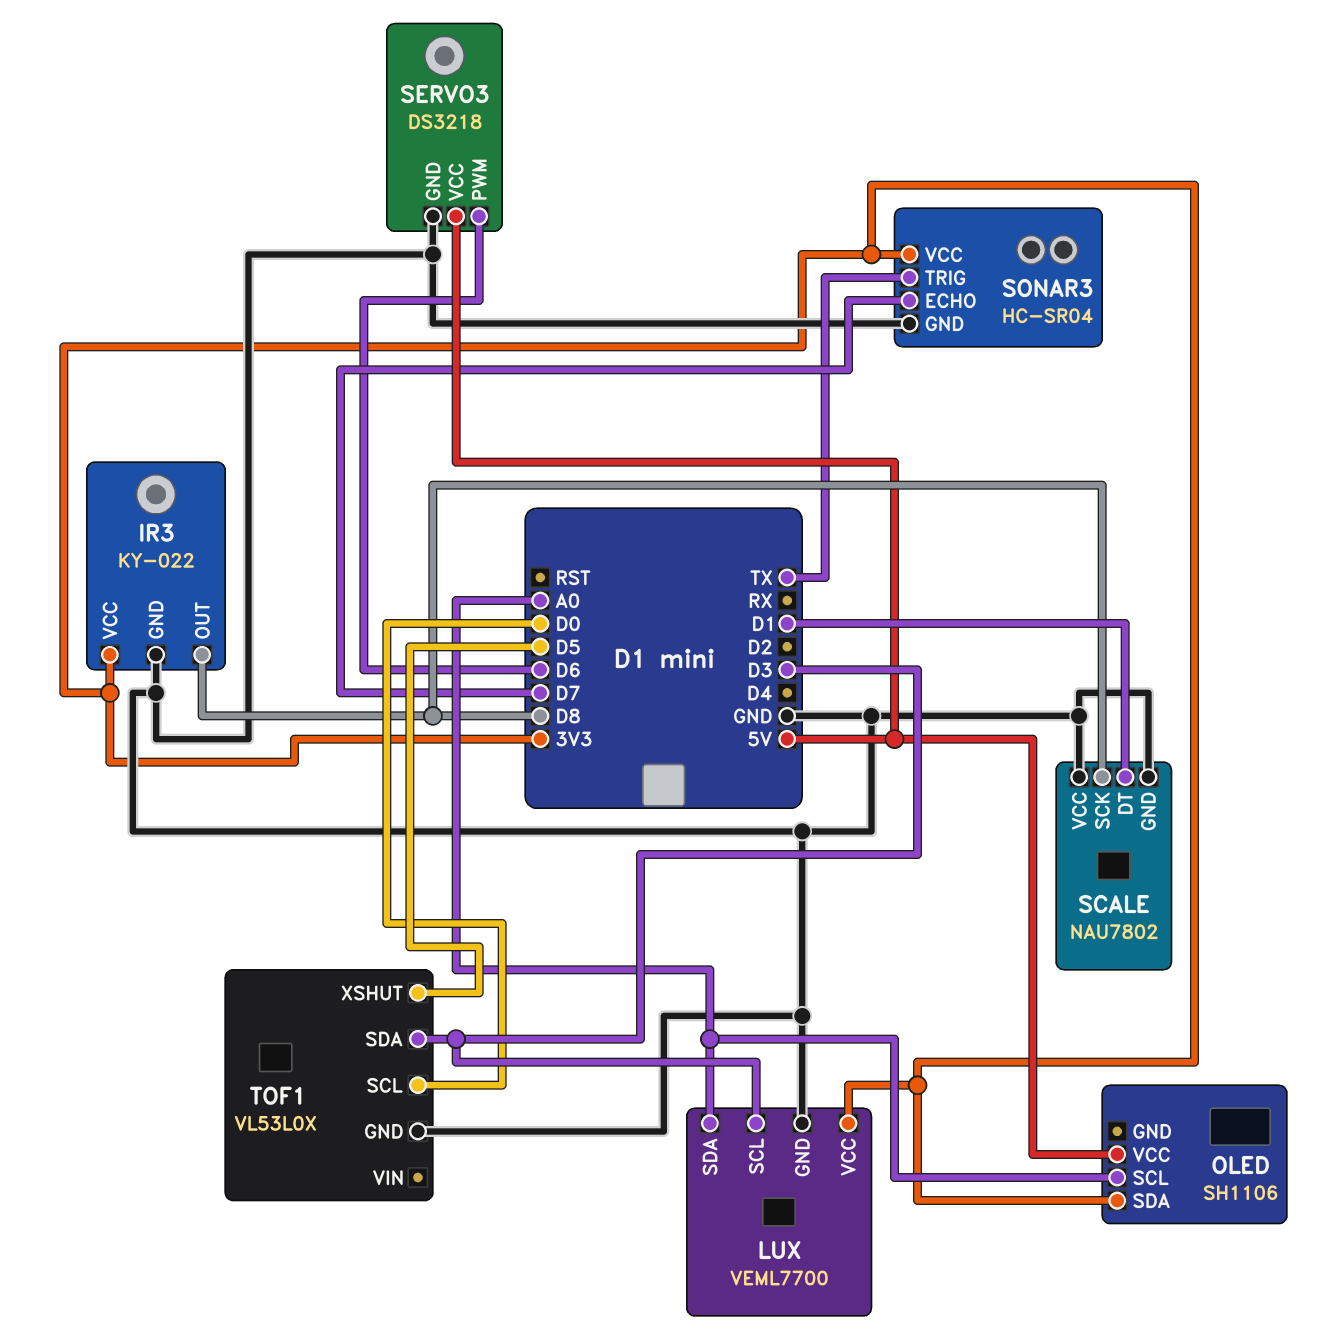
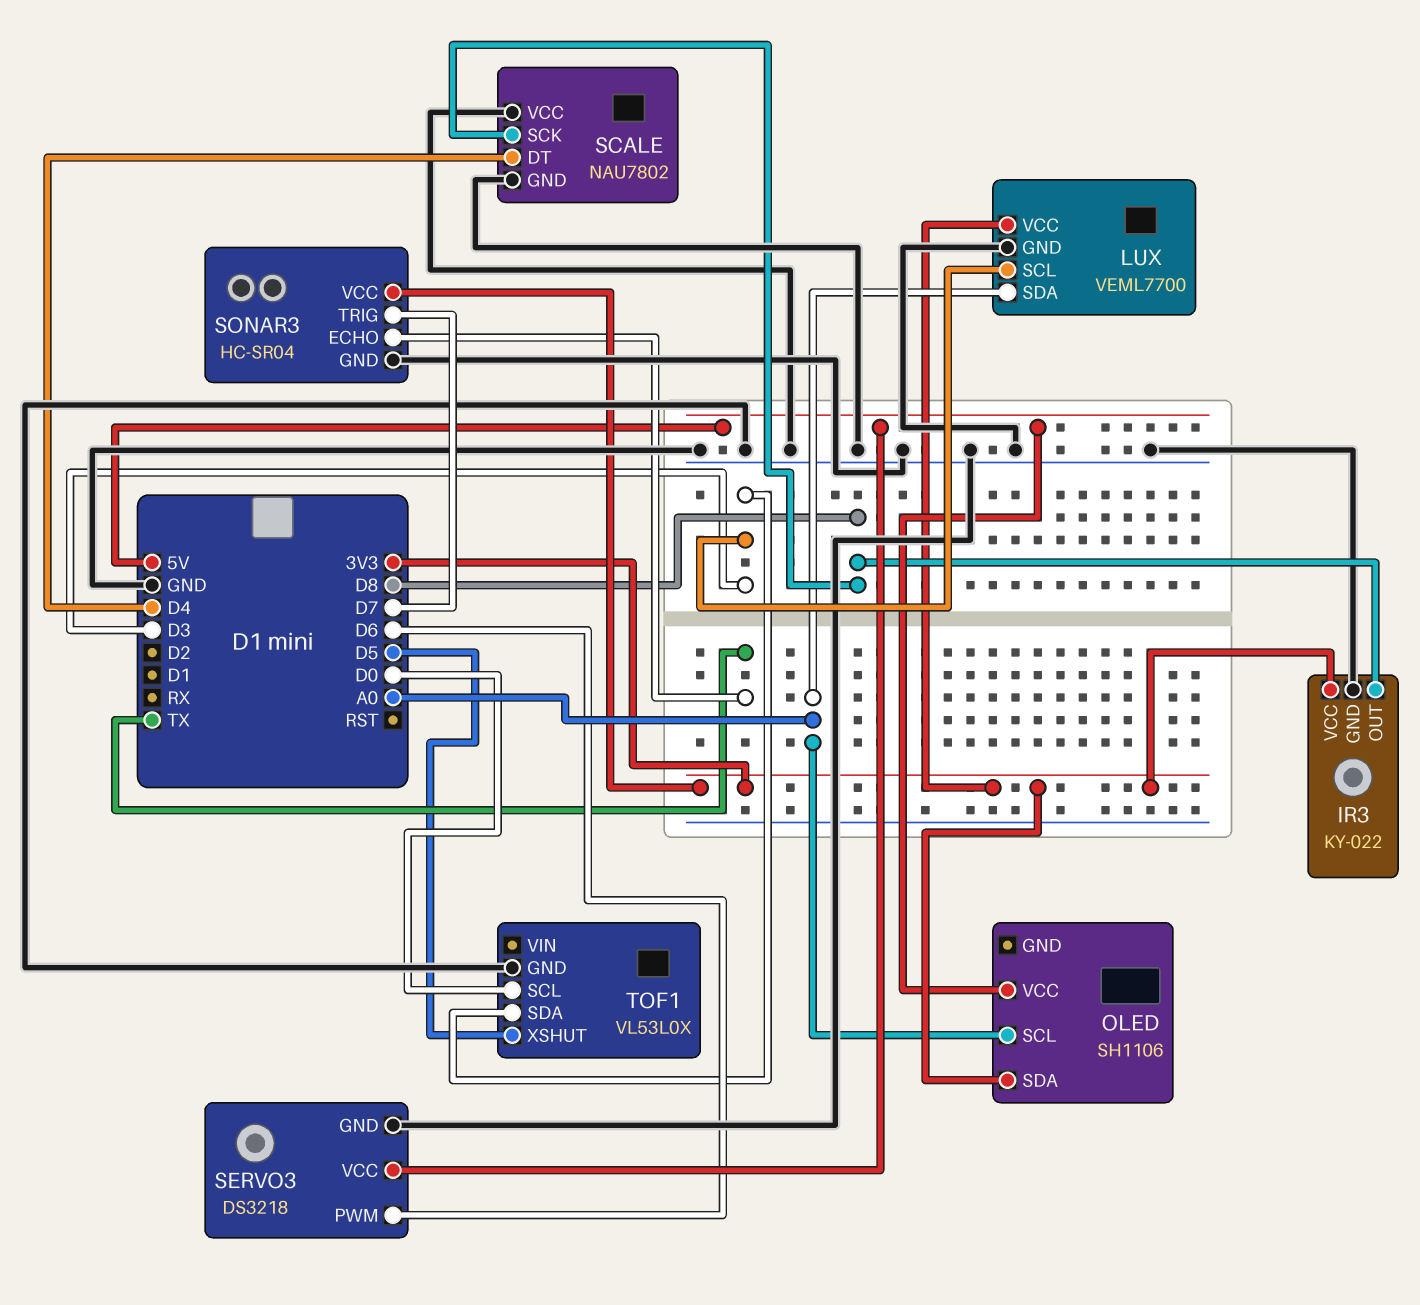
SCALE pin DT: D1 -> D4
SONAR3 pin ECHO: D7 -> TX
SONAR3 pin TRIG: TX -> D7

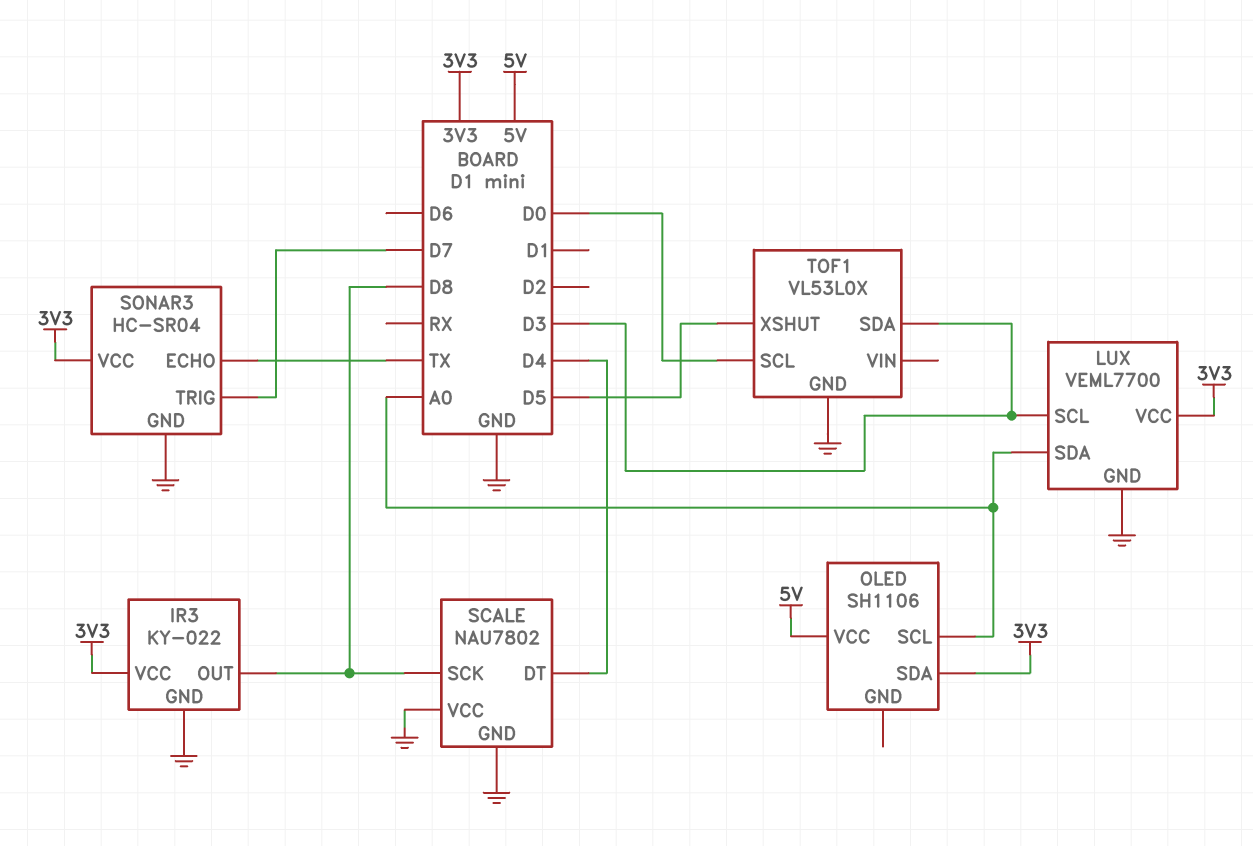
SERVO3: DS3218 -> none
SERVO3 pin GND: GND -> none
SERVO3 pin PWM: D6 -> none
SERVO3 pin VCC: 5V -> none

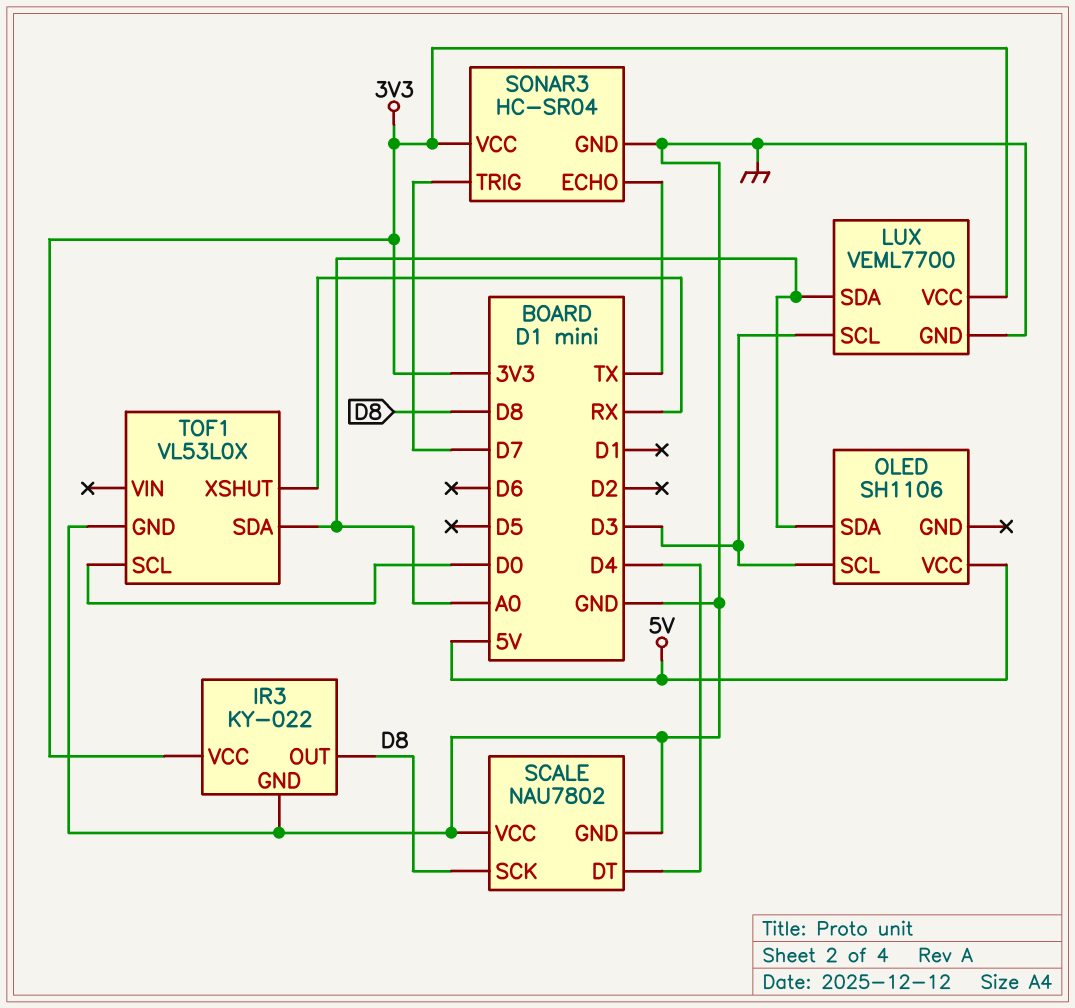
OLED pin SCL: A0 -> D3
OLED pin SDA: 3V3 -> A0
TOF1 pin SDA: D3 -> A0
TOF1 pin XSHUT: D5 -> RX

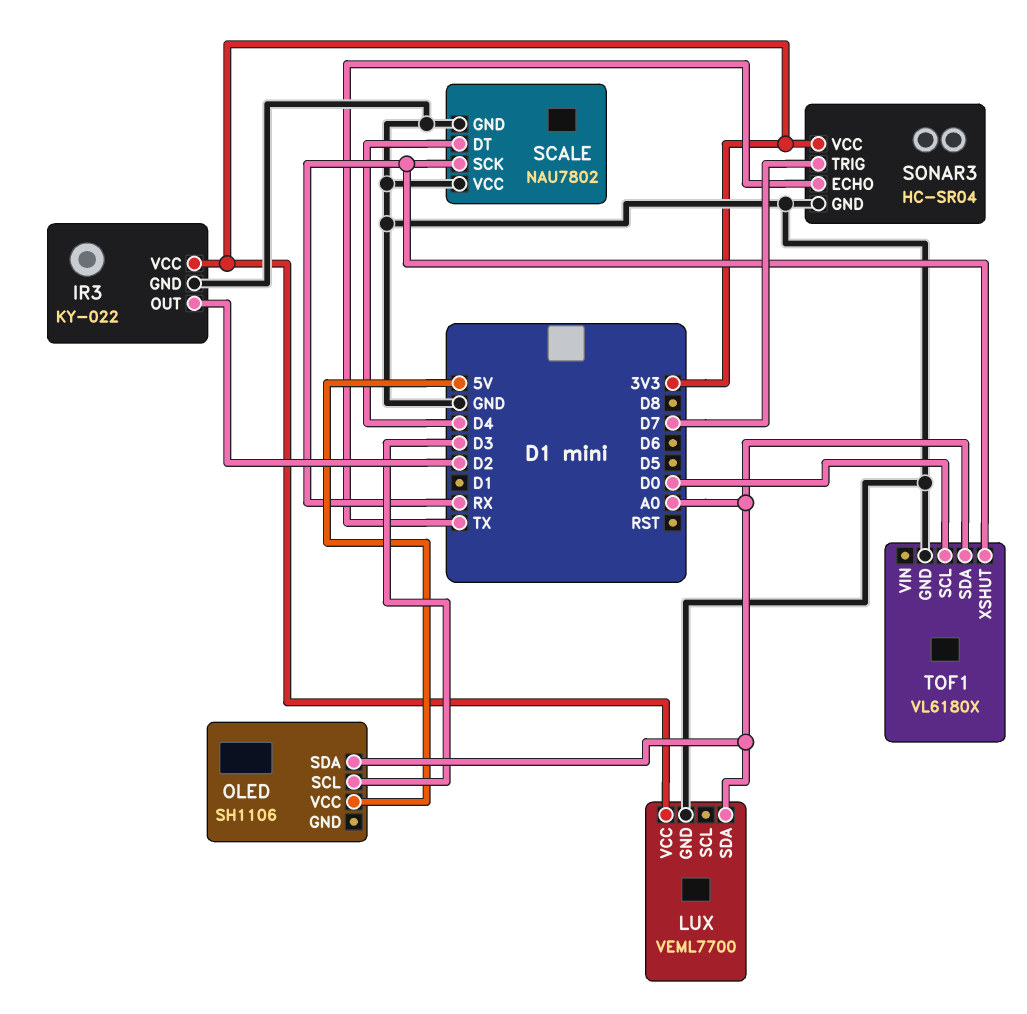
IR3 pin OUT: D8 -> D2
LUX pin SCL: D3 -> none
SCALE pin SCK: D8 -> RX
TOF1: VL53L0X -> VL6180X

